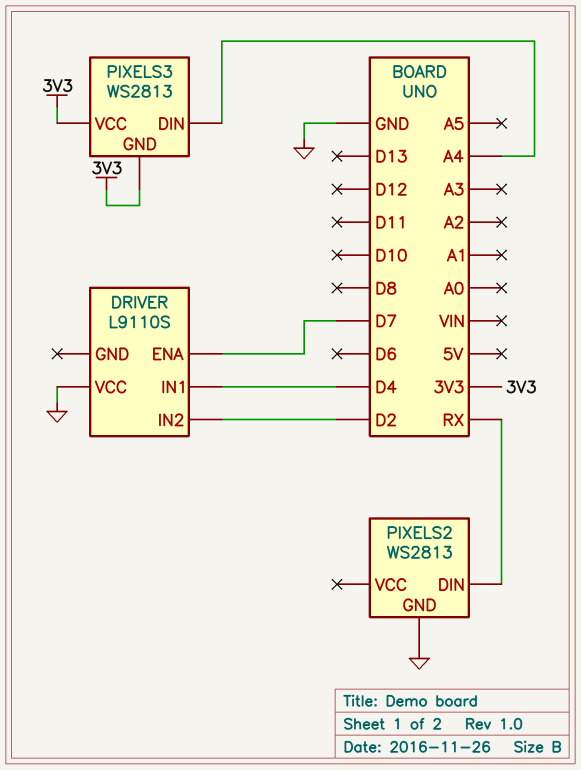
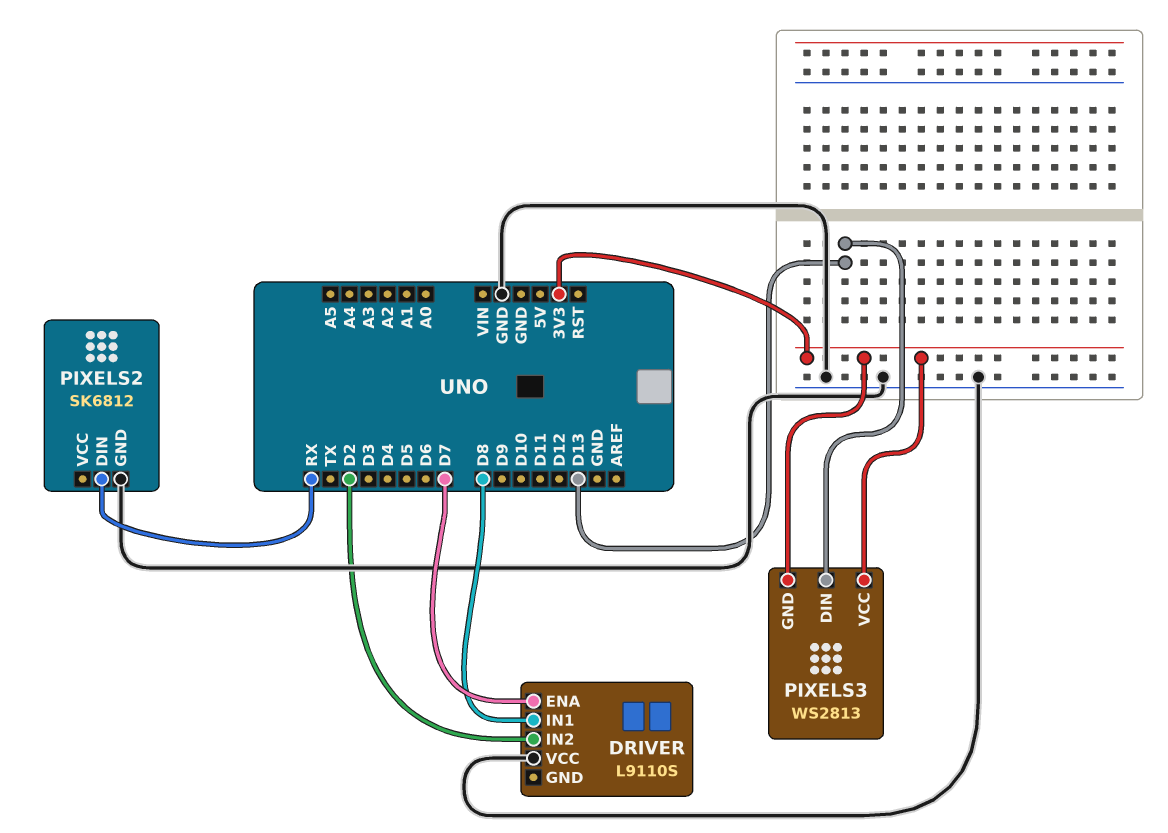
DRIVER pin IN1: D4 -> D8
PIXELS2: WS2813 -> SK6812
PIXELS3 pin DIN: A4 -> D13

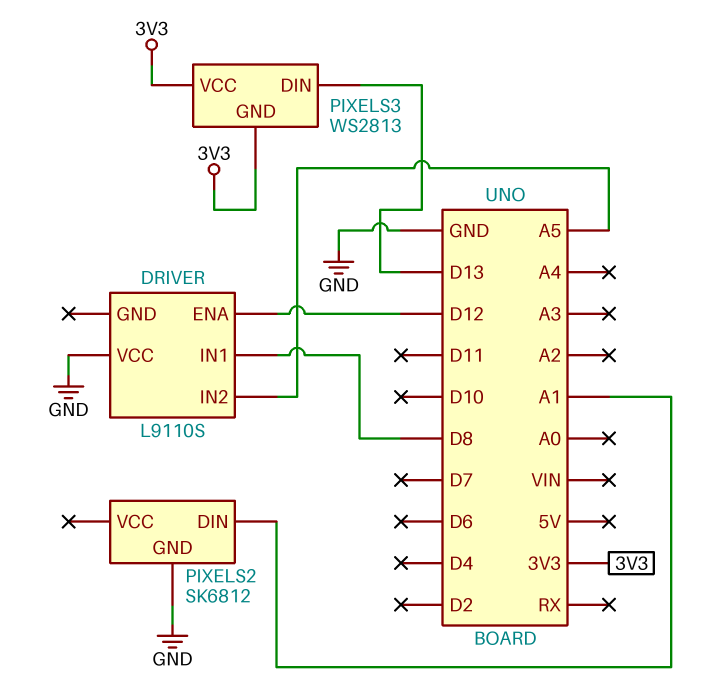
DRIVER pin ENA: D7 -> D12
DRIVER pin IN2: D2 -> A5
PIXELS2 pin DIN: RX -> A1

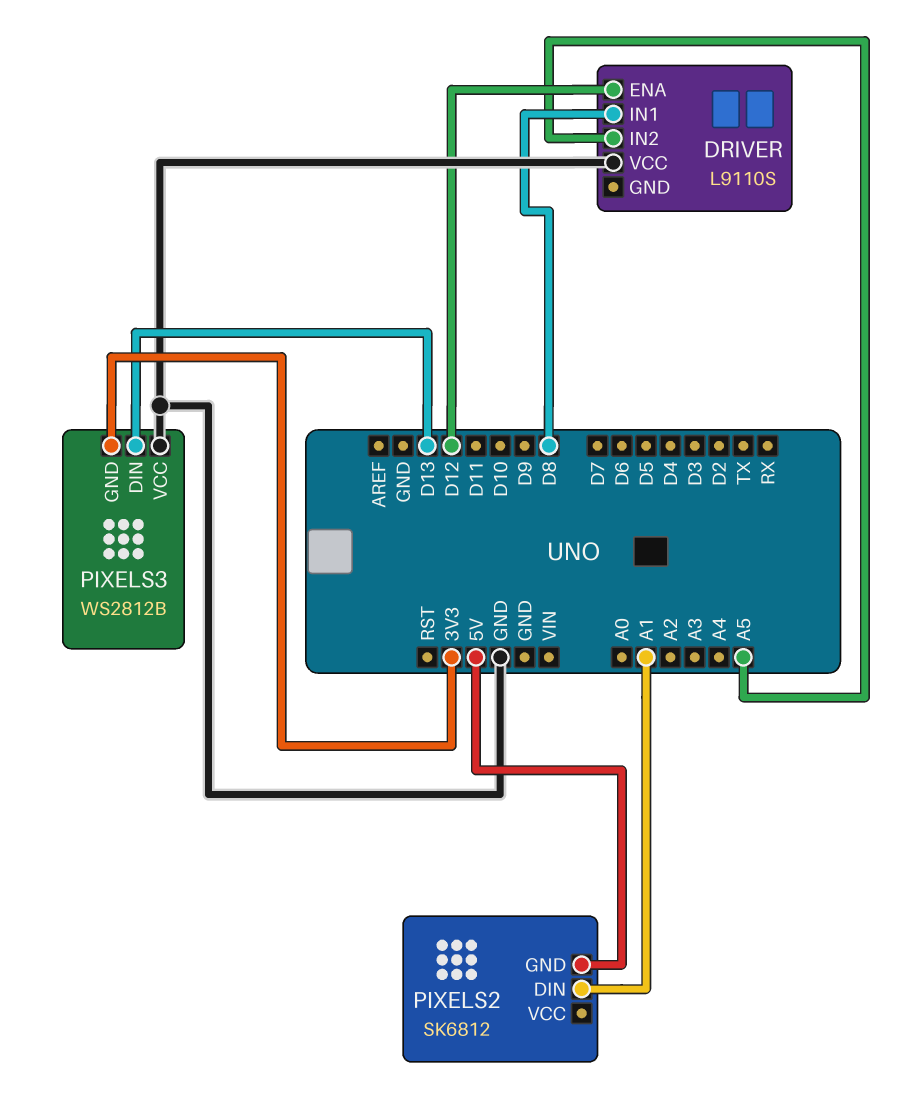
PIXELS2 pin GND: GND -> 5V
PIXELS3: WS2813 -> WS2812B
PIXELS3 pin VCC: 3V3 -> GND

